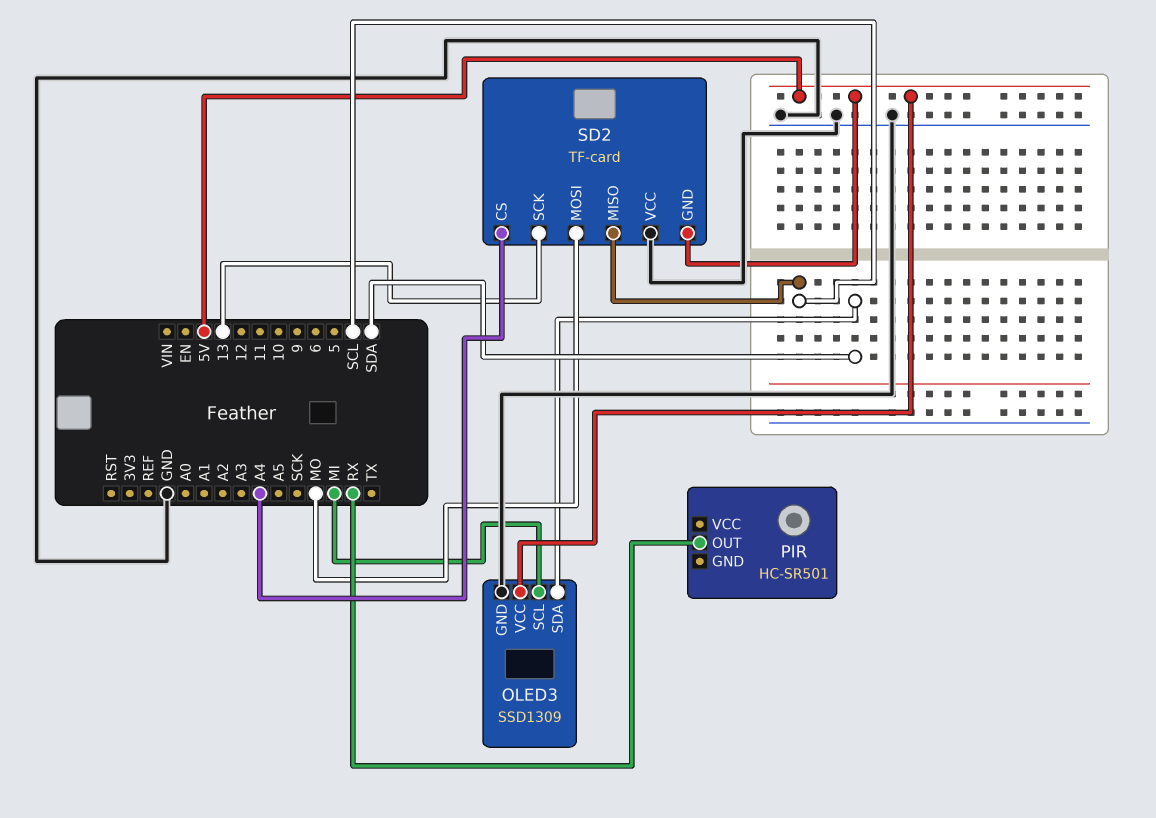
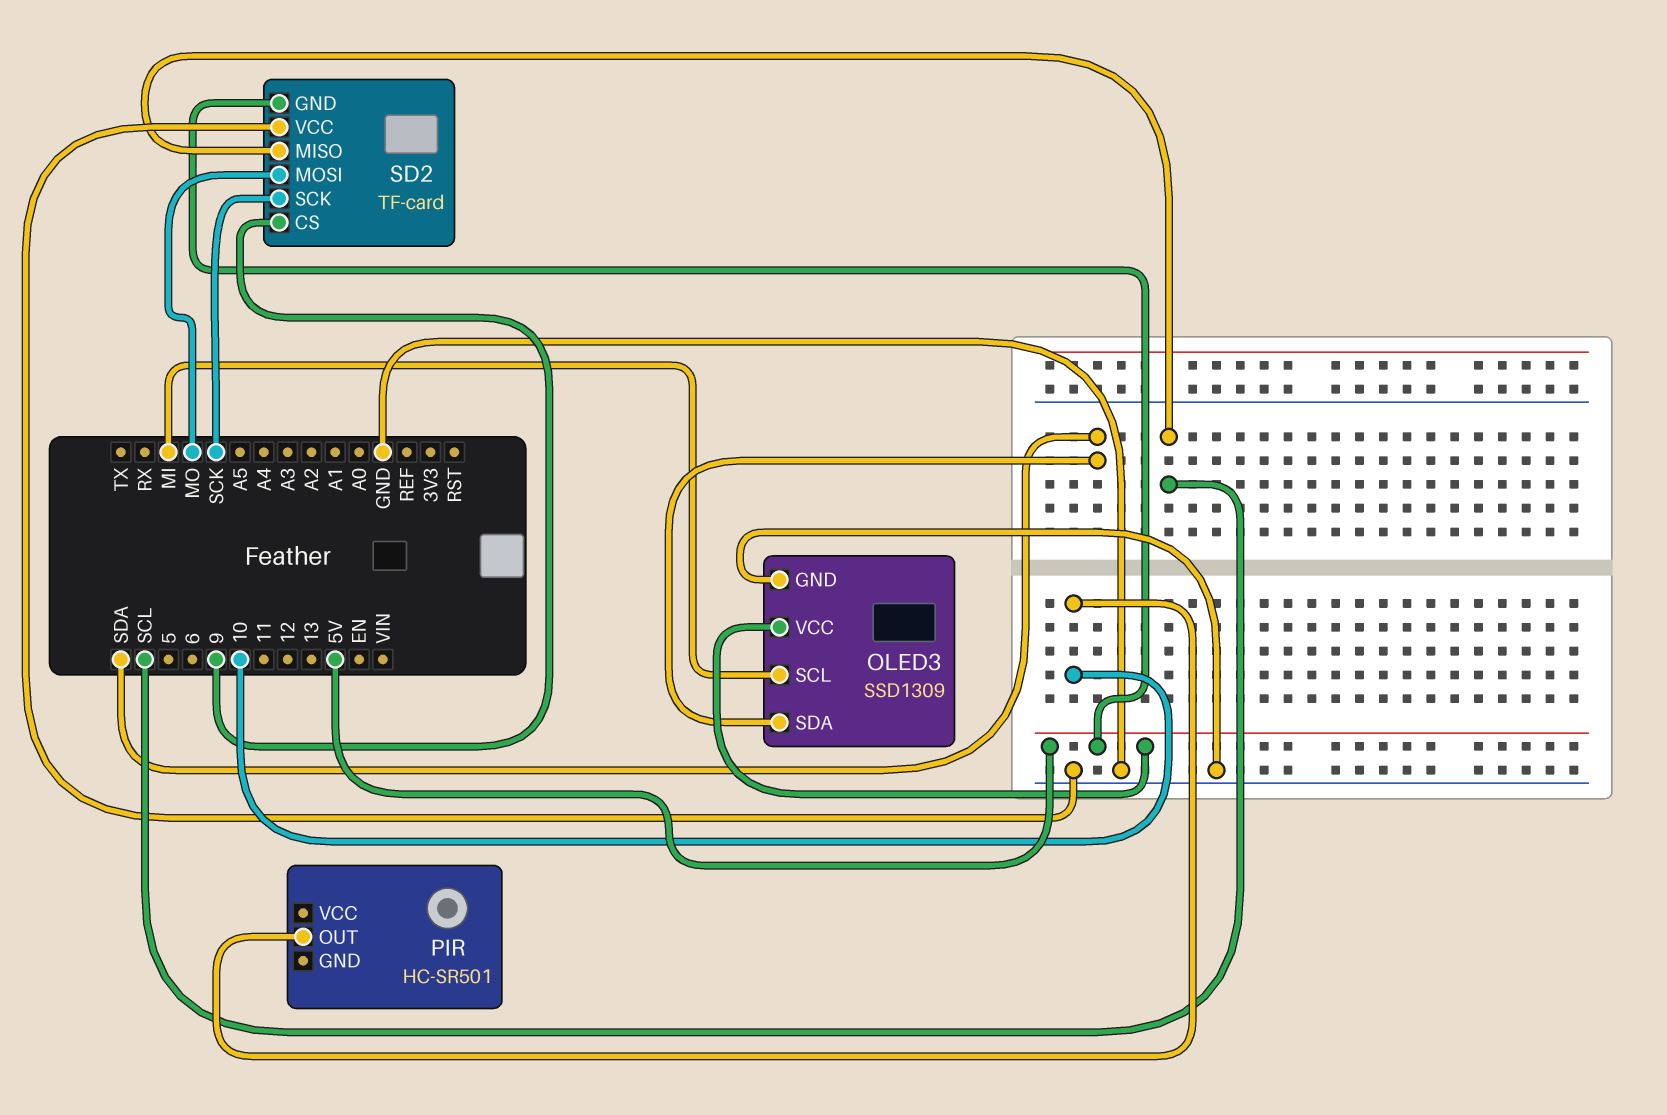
PIR pin OUT: RX -> 10
SD2 pin CS: A4 -> 9
SD2 pin SCK: 13 -> SCK

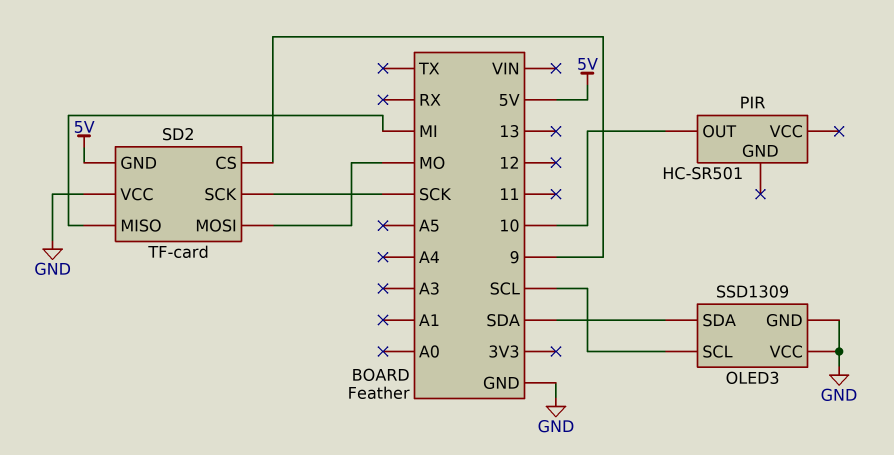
OLED3 pin SCL: MI -> SCL
OLED3 pin VCC: 5V -> GND
SD2 pin MISO: SCL -> MI

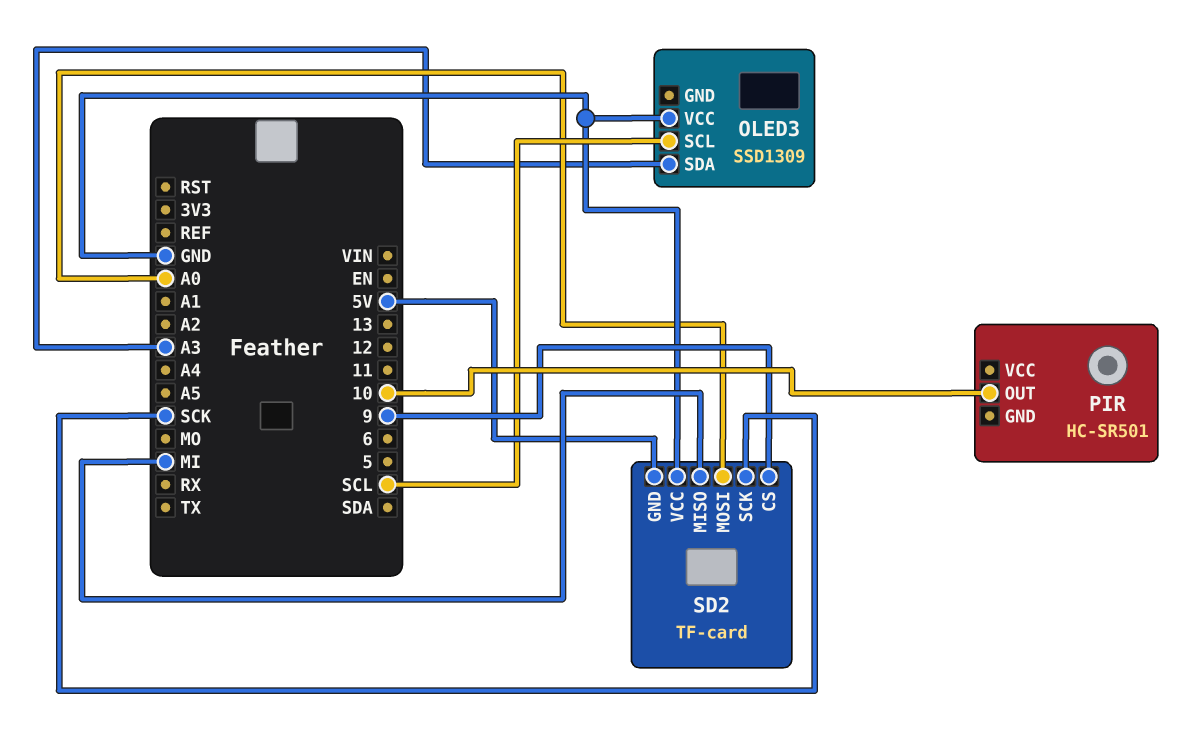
OLED3 pin GND: GND -> none
OLED3 pin SDA: SDA -> A3
SD2 pin MOSI: MO -> A0

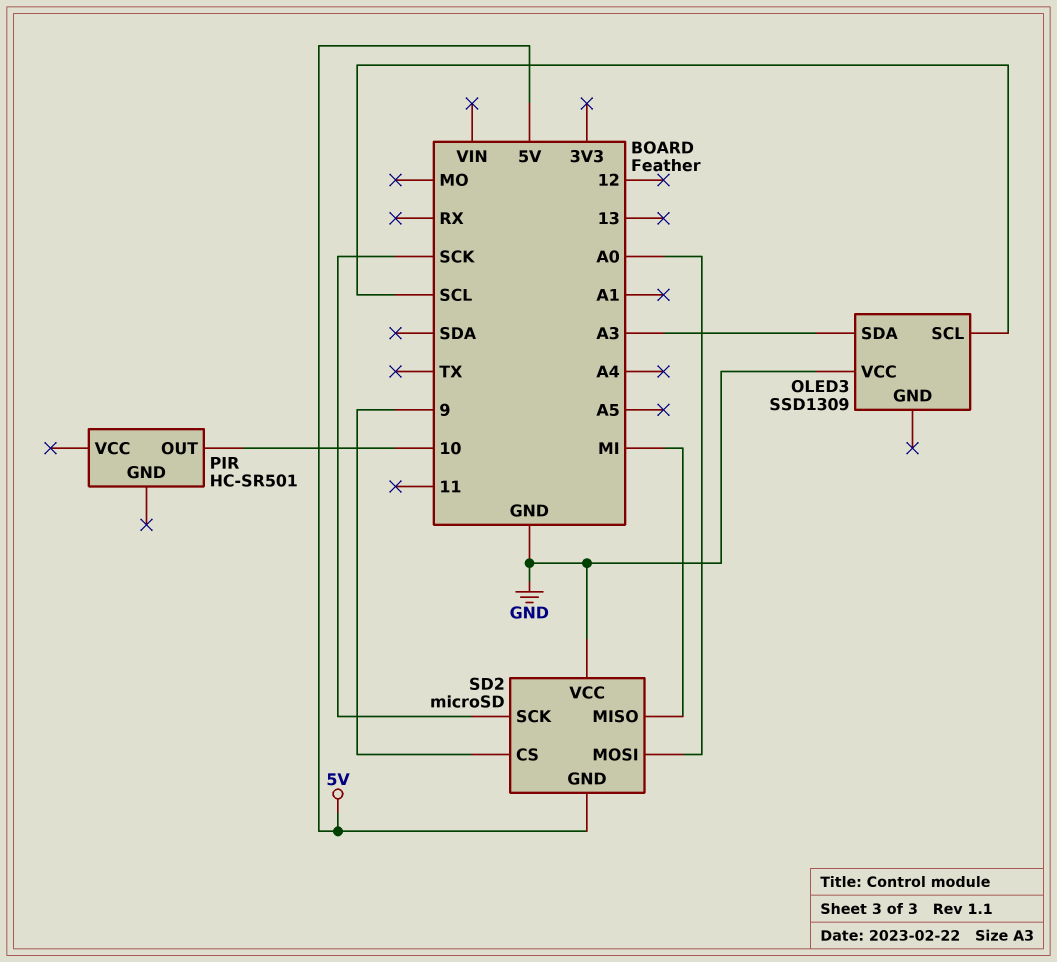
SD2: TF-card -> microSD

